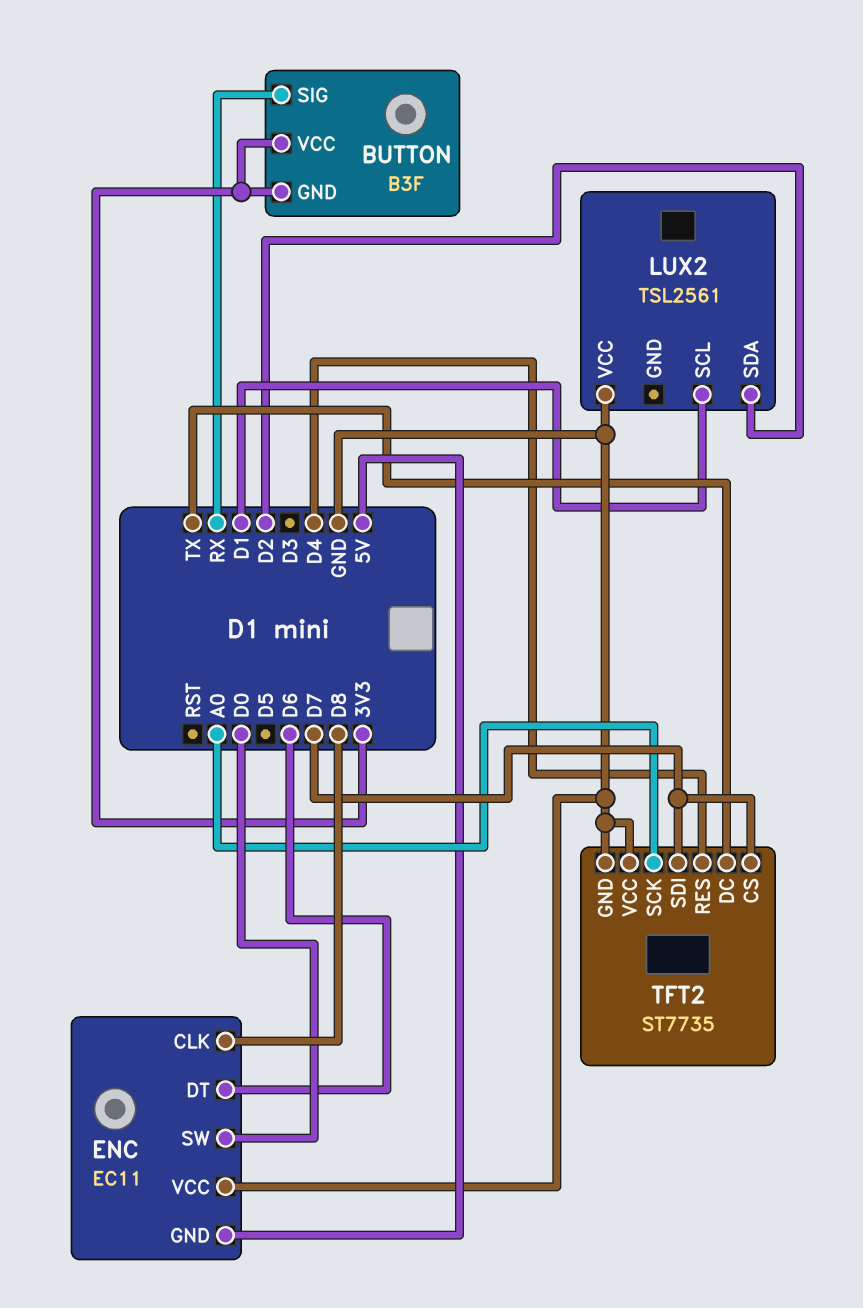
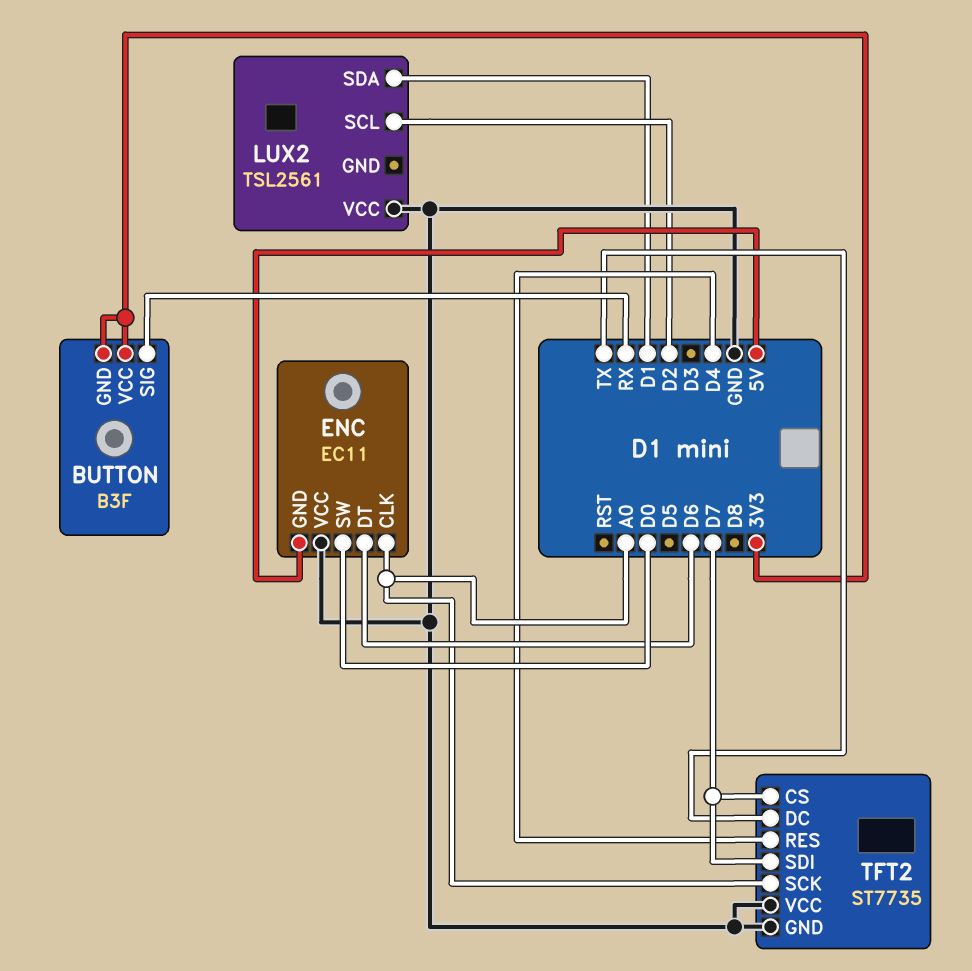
ENC pin CLK: D8 -> A0
LUX2 pin SCL: D1 -> D2
LUX2 pin SDA: D2 -> D1

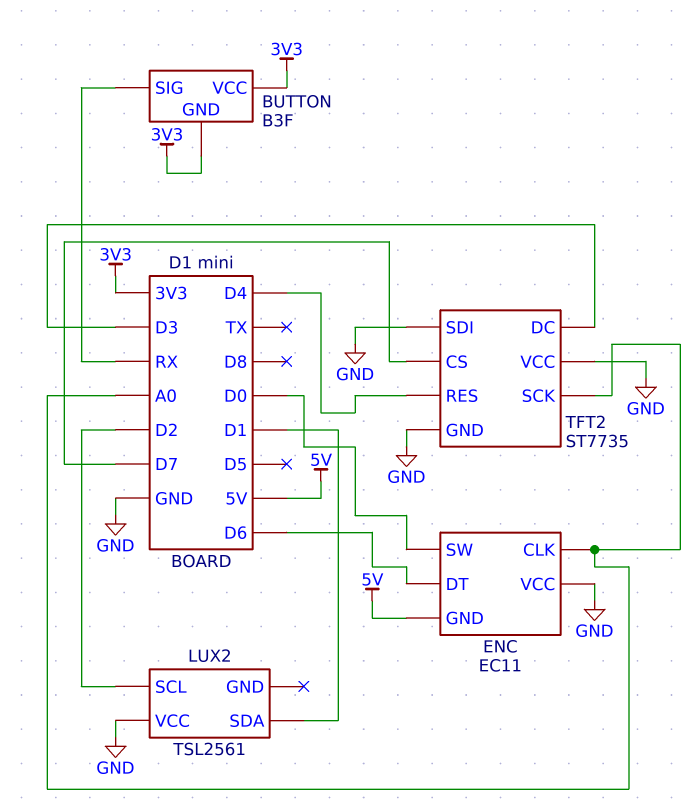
TFT2 pin DC: TX -> D3
TFT2 pin SDI: D7 -> GND

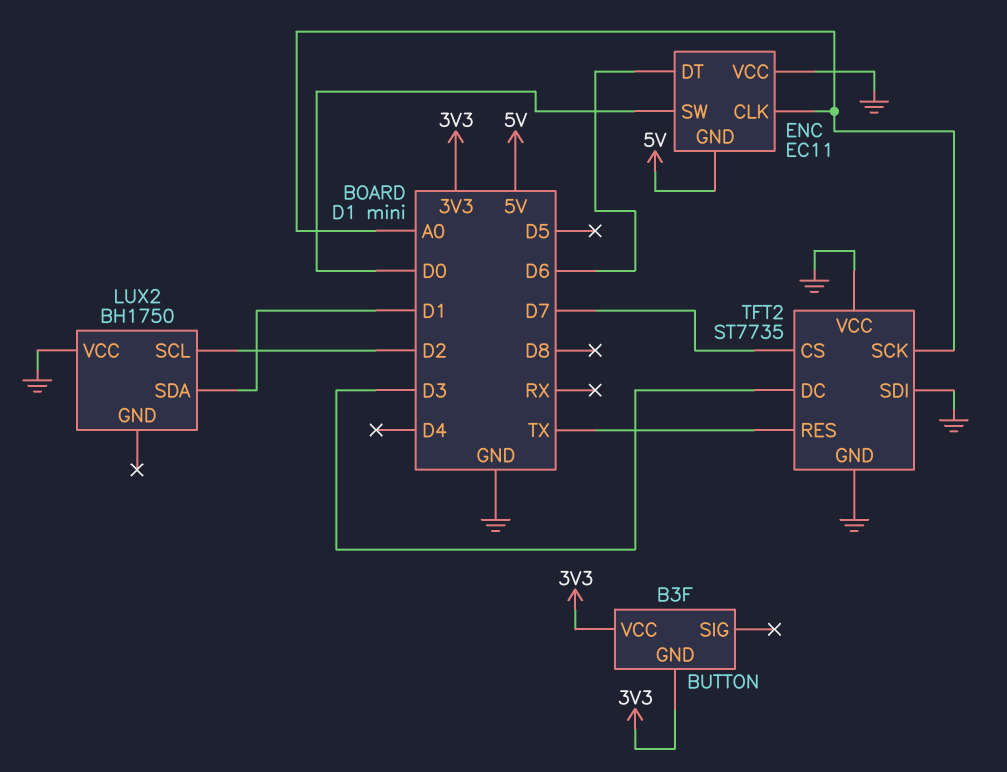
BUTTON pin SIG: RX -> none
LUX2: TSL2561 -> BH1750
TFT2 pin RES: D4 -> TX

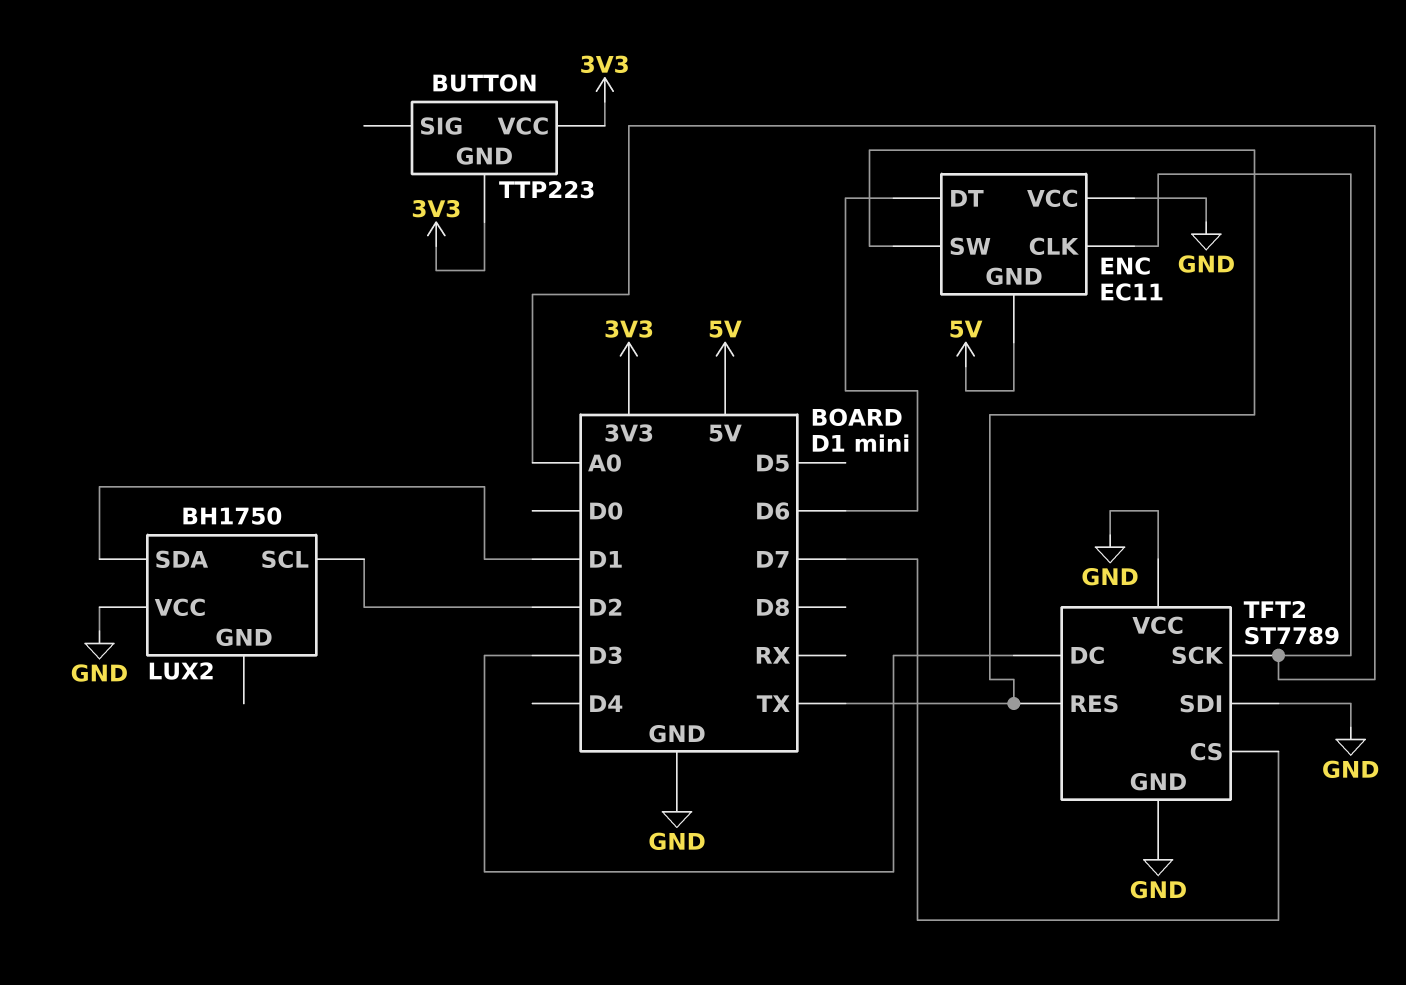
BUTTON: B3F -> TTP223
ENC pin SW: D0 -> TX
TFT2: ST7735 -> ST7789

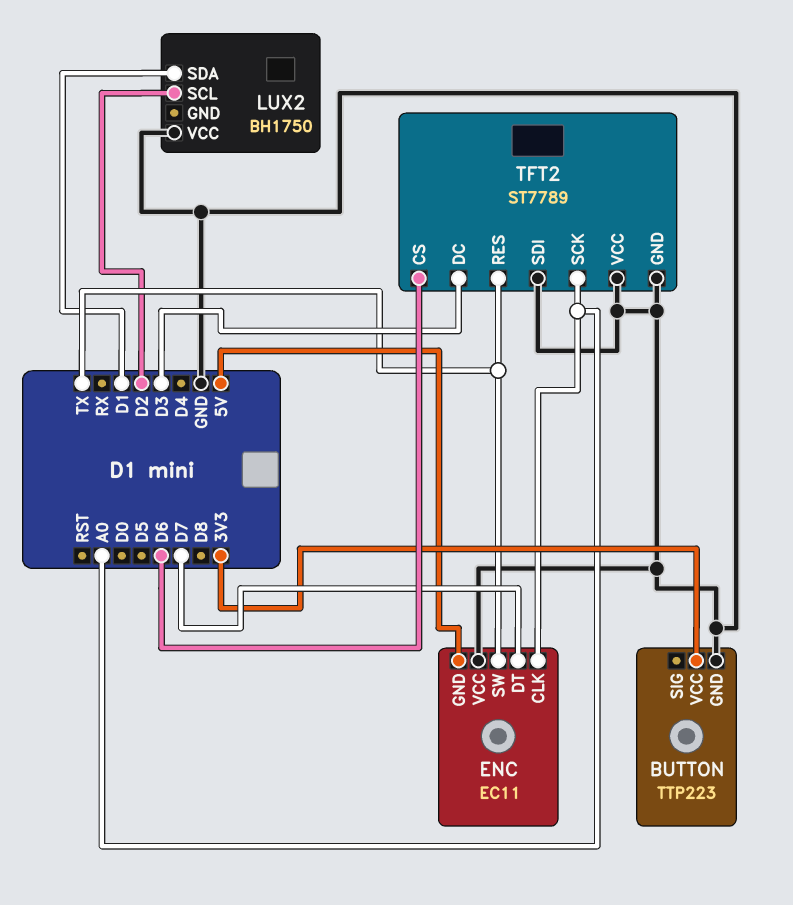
BUTTON pin GND: 3V3 -> GND
ENC pin DT: D6 -> D7
TFT2 pin CS: D7 -> D6

